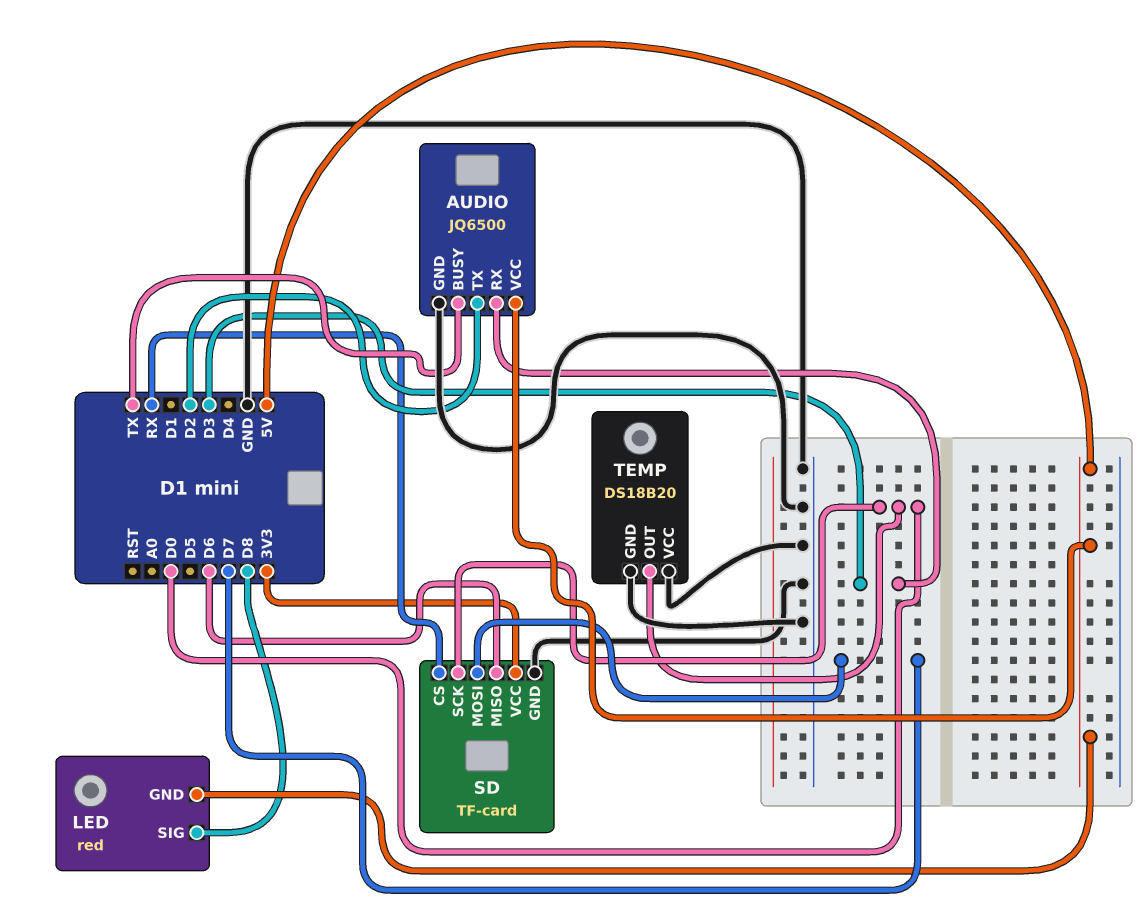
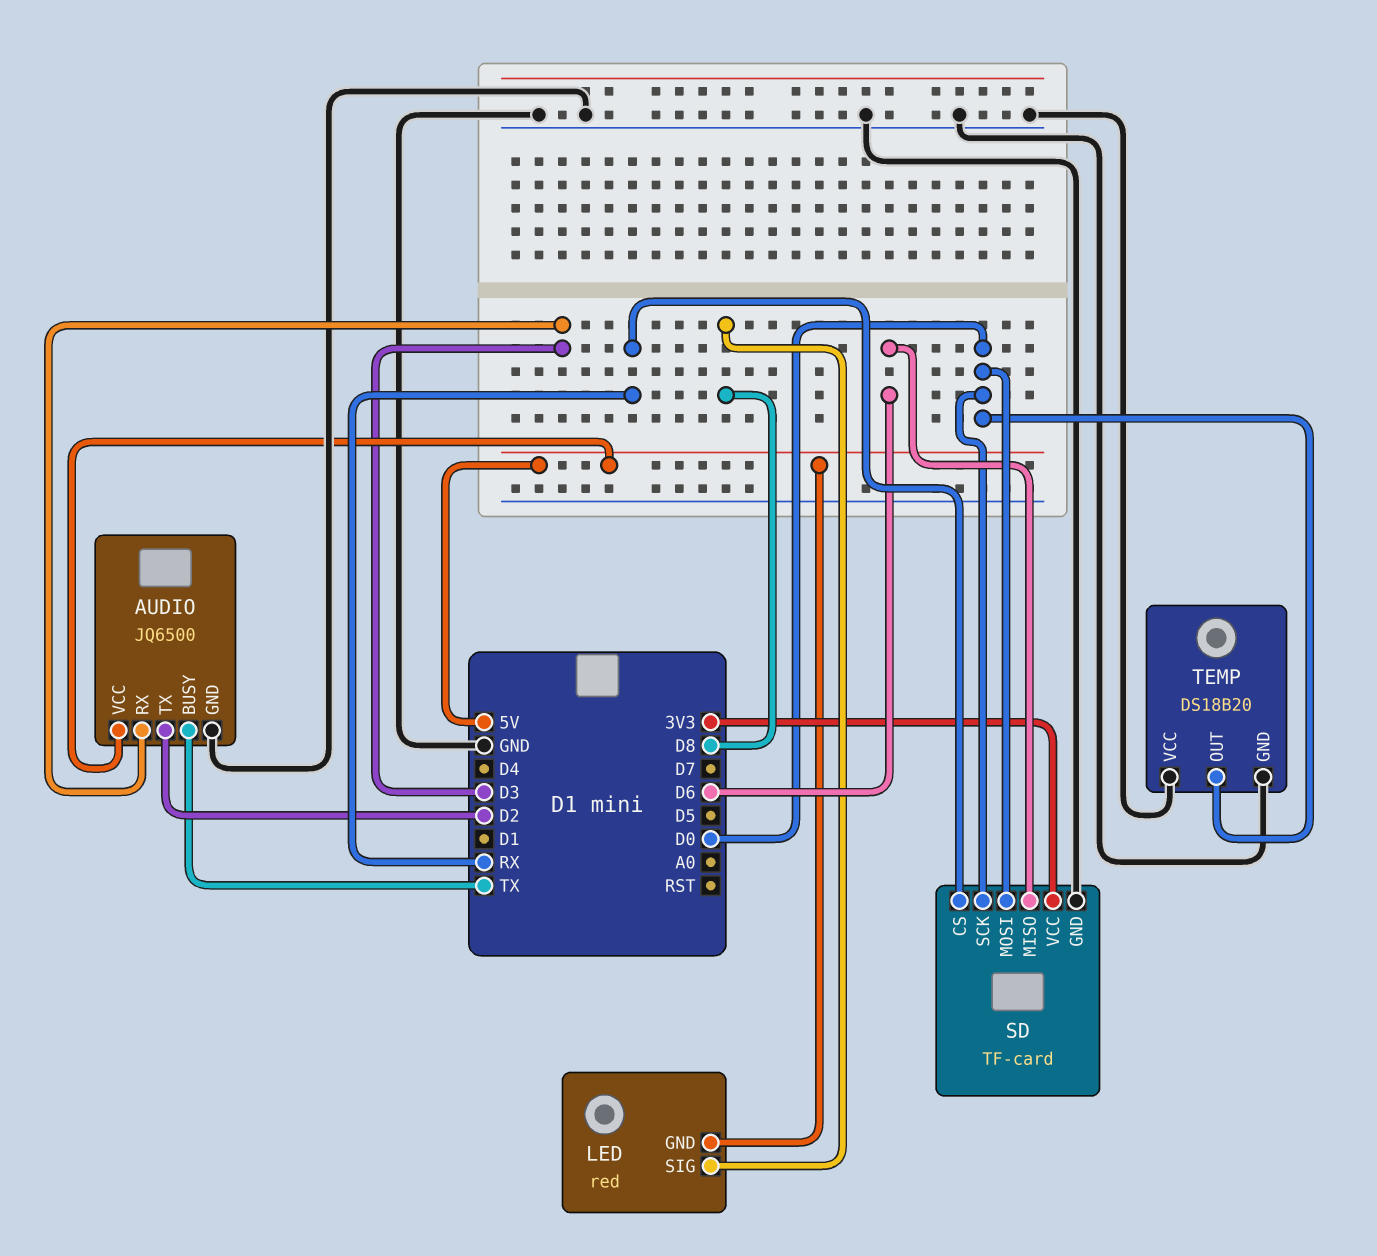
SD pin MOSI: D7 -> D0

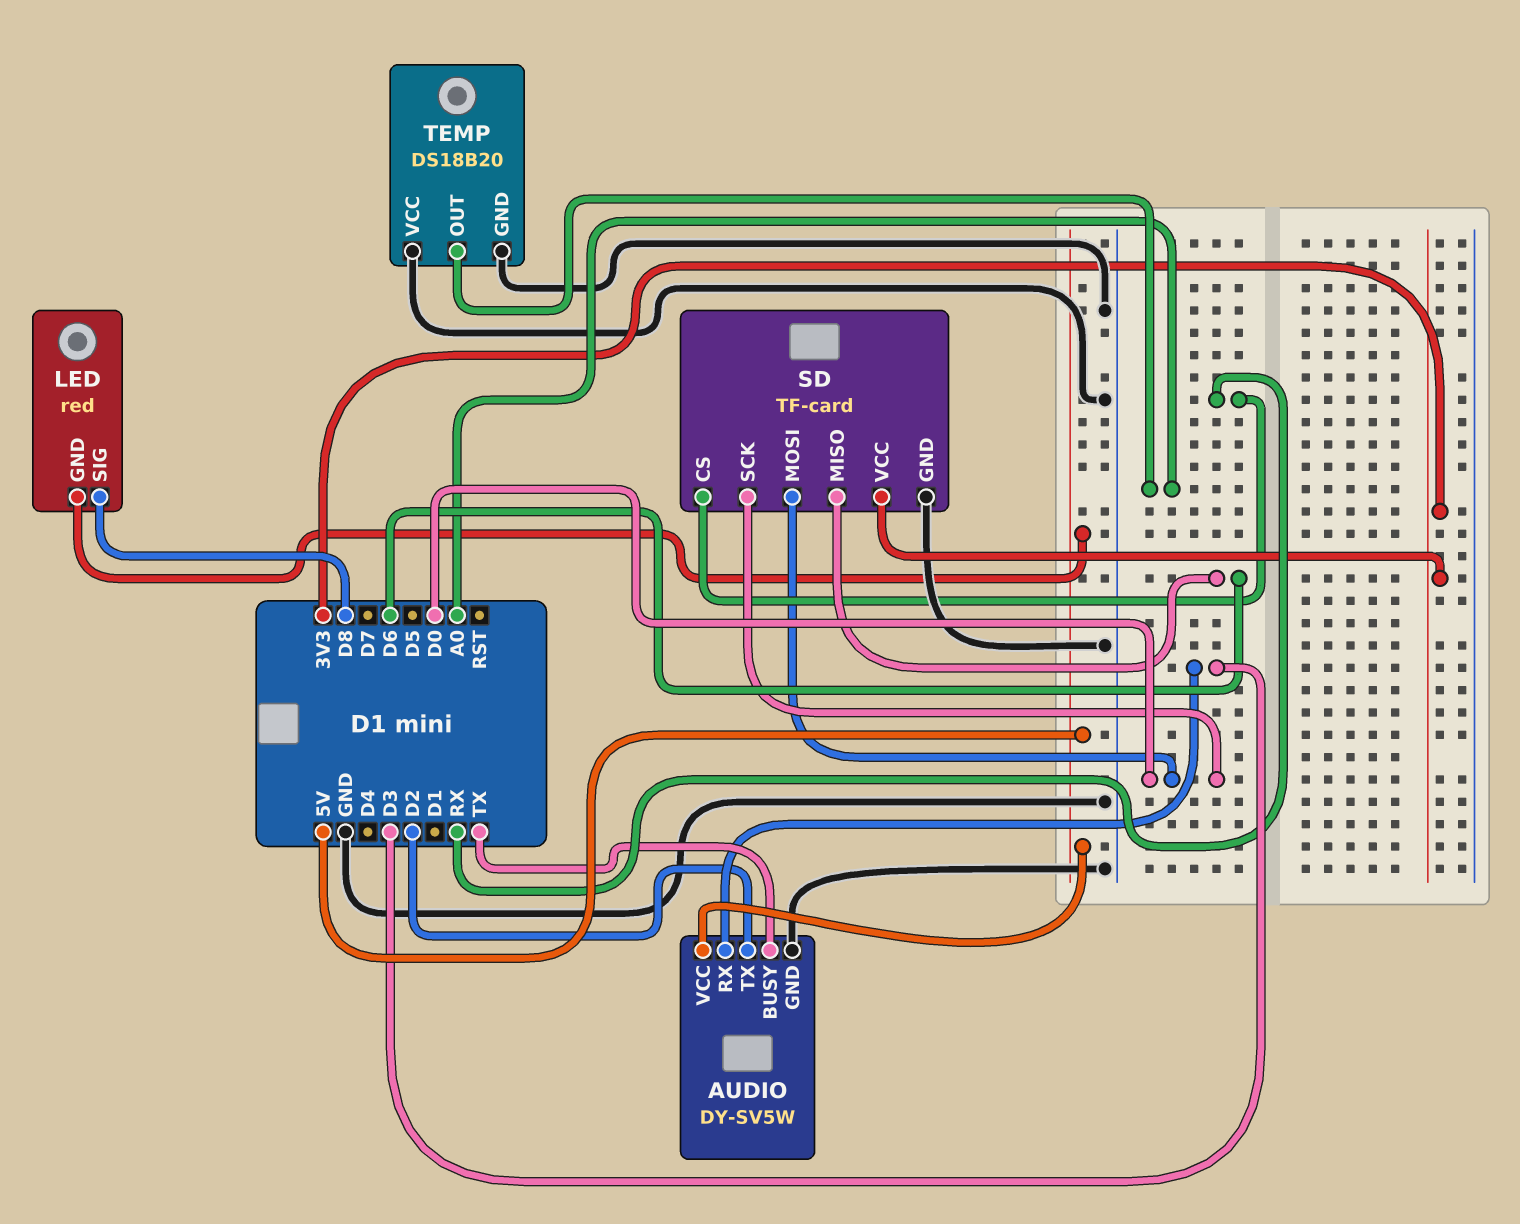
AUDIO: JQ6500 -> DY-SV5W
TEMP pin OUT: D0 -> A0

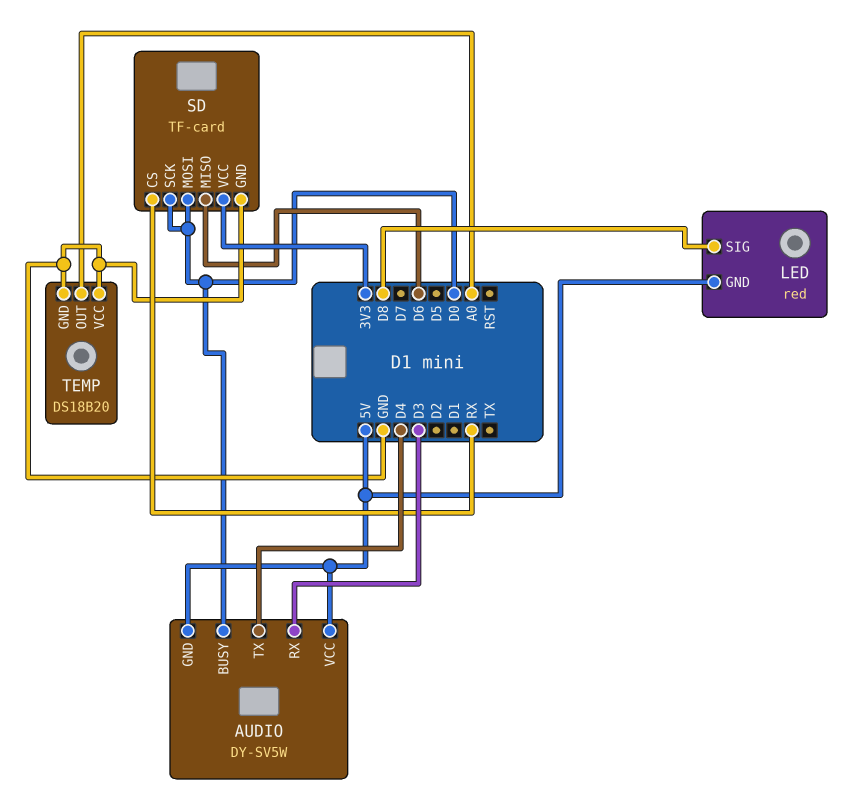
AUDIO pin BUSY: TX -> D0
AUDIO pin GND: GND -> 5V
AUDIO pin TX: D2 -> D4

